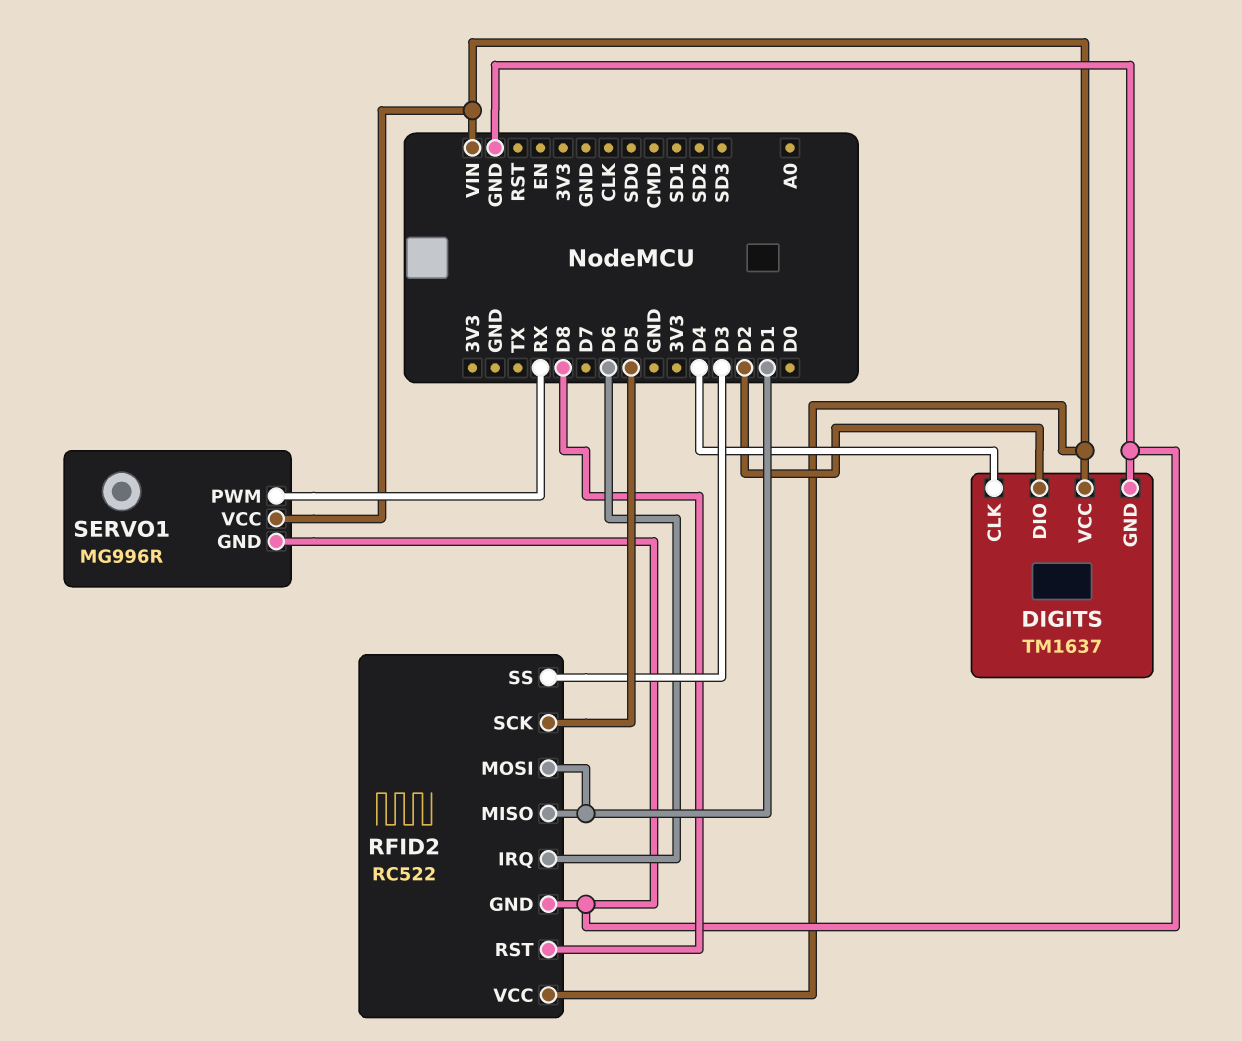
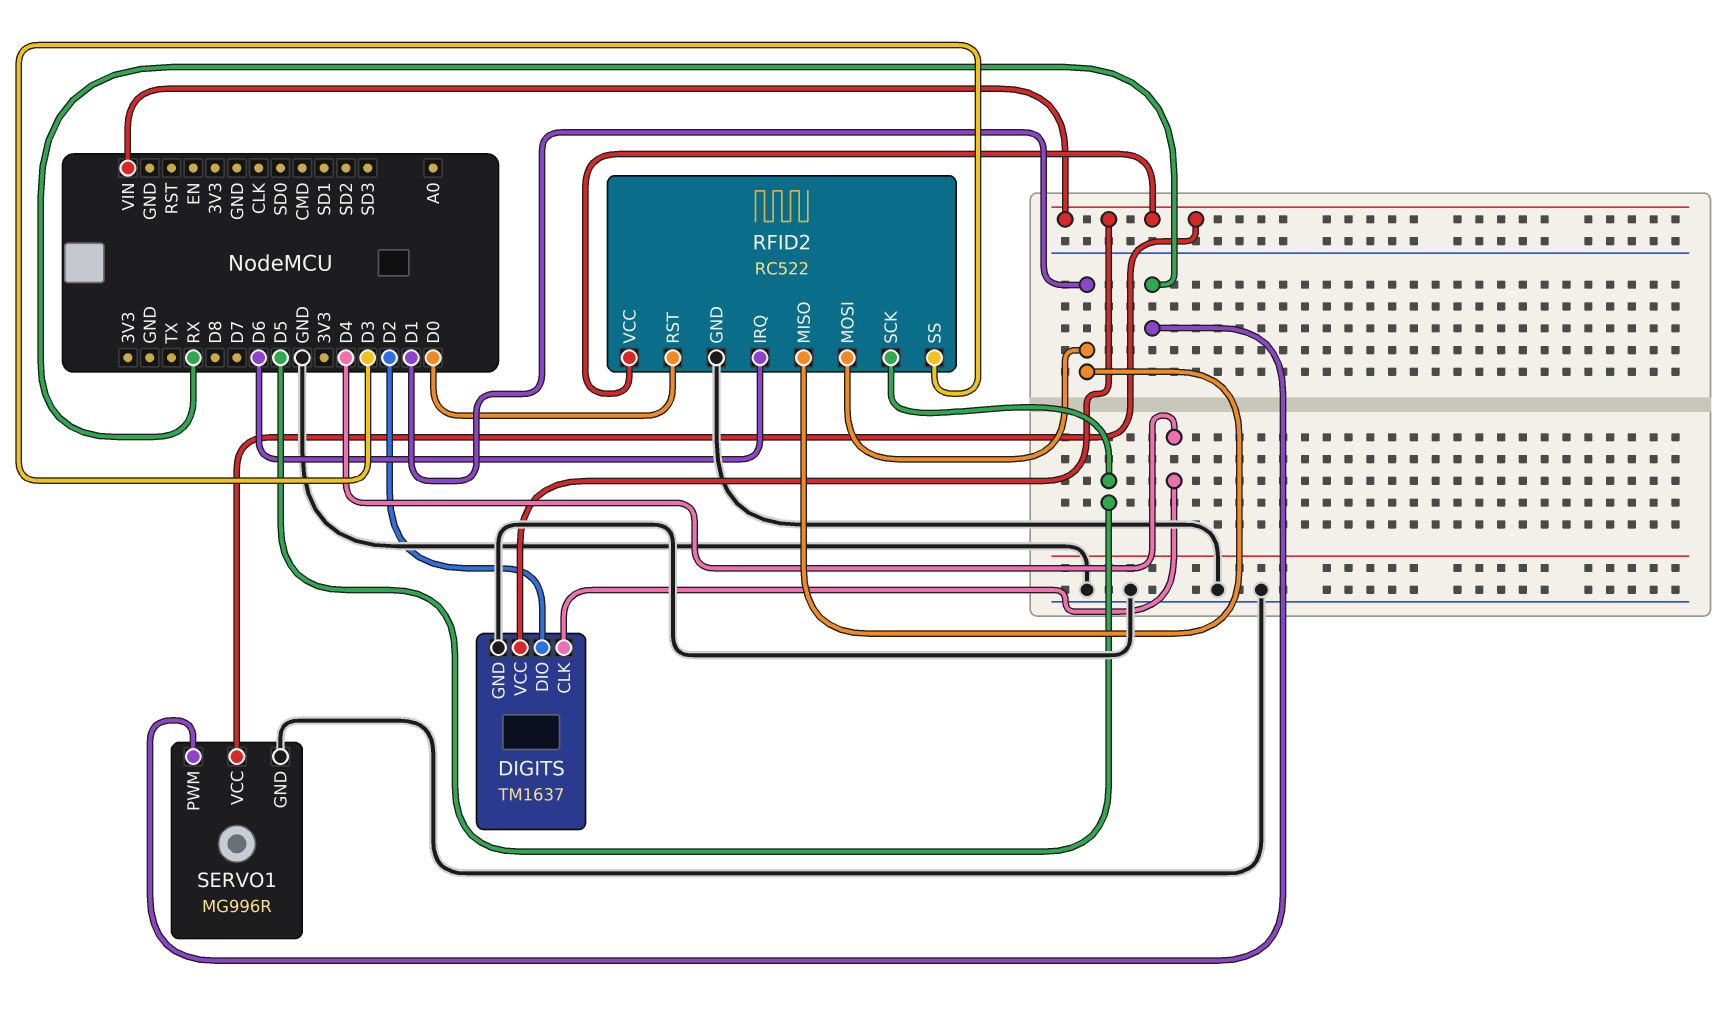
RFID2 pin RST: D8 -> D0

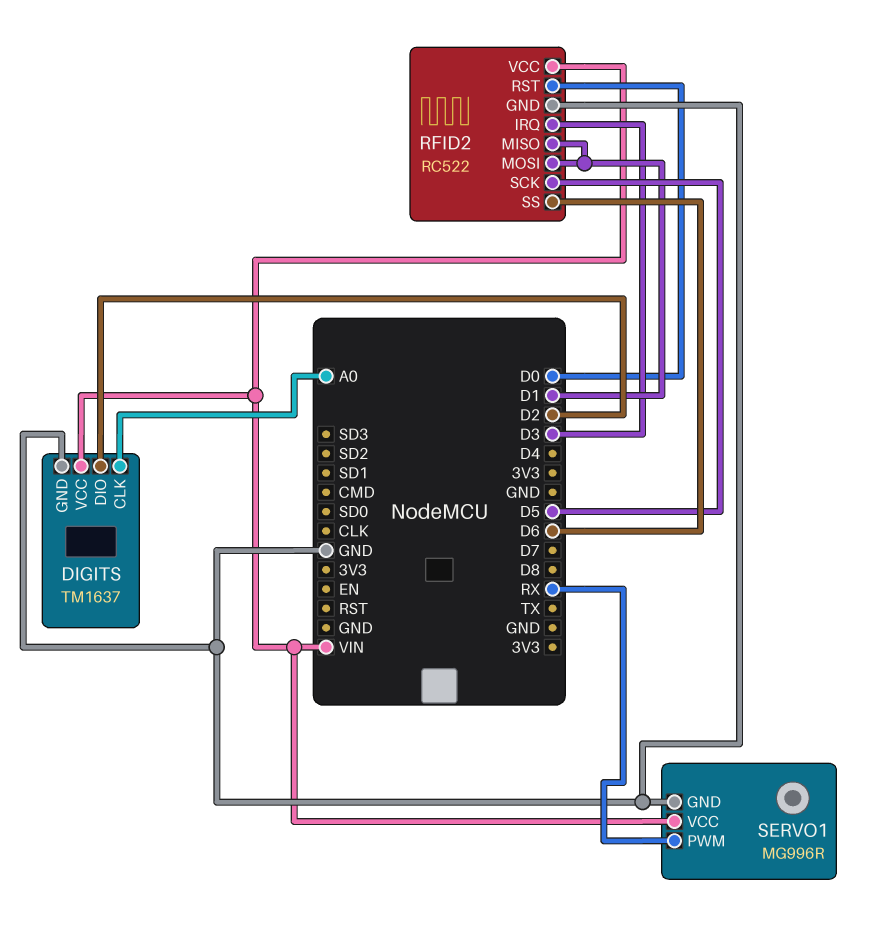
DIGITS pin CLK: D4 -> A0
RFID2 pin IRQ: D6 -> D3
RFID2 pin SS: D3 -> D6

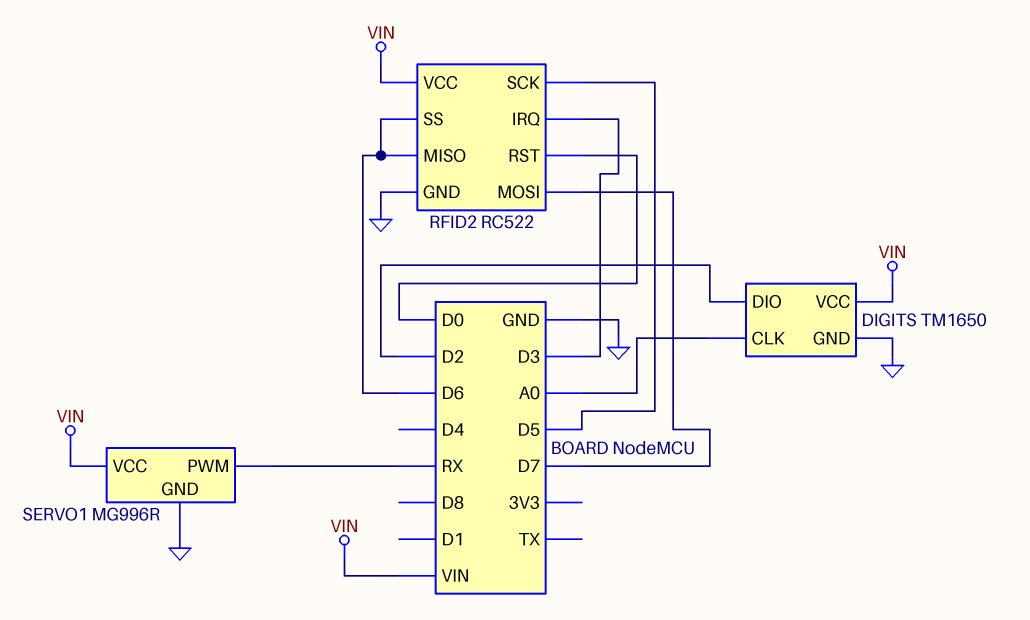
DIGITS: TM1637 -> TM1650
RFID2 pin MISO: D1 -> D6
RFID2 pin MOSI: D1 -> D7

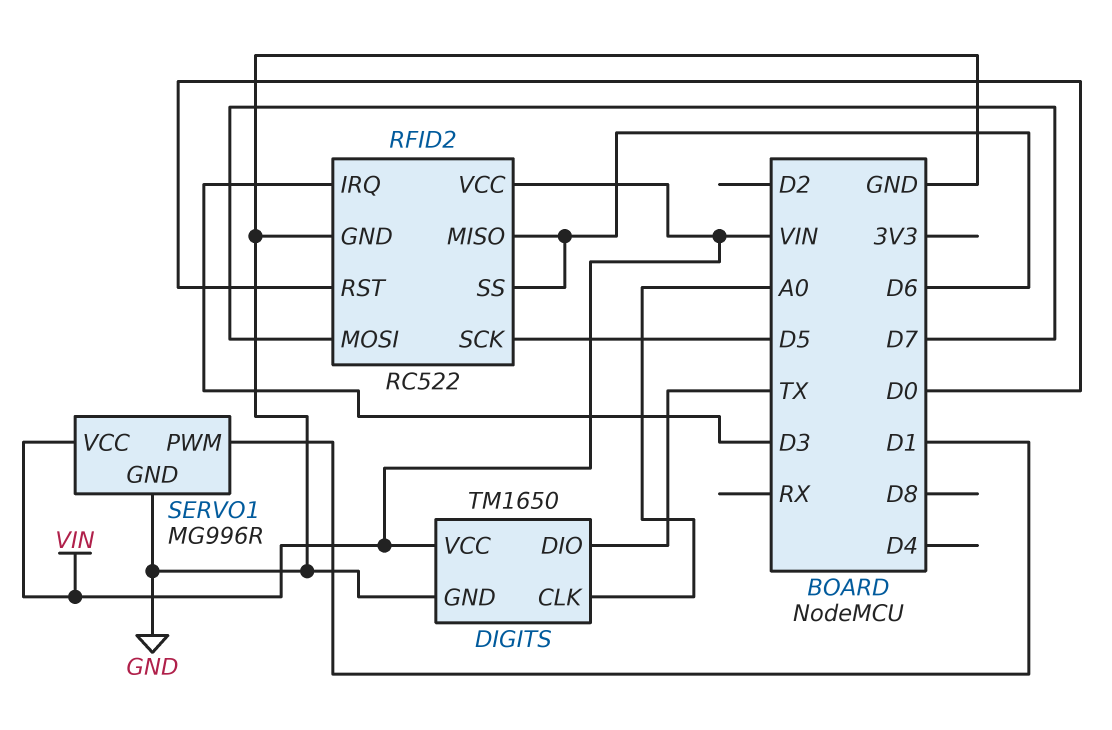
DIGITS pin DIO: D2 -> TX
SERVO1 pin PWM: RX -> D1

